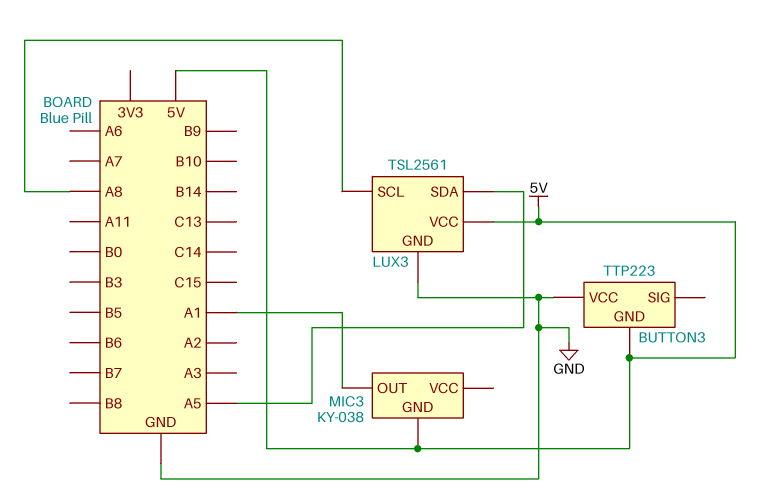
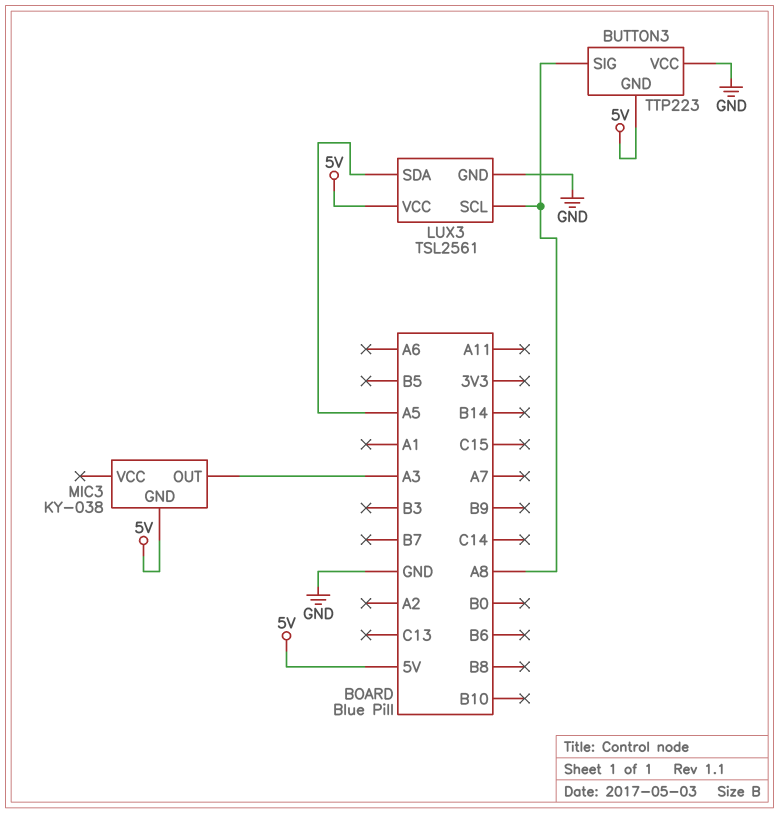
BUTTON3 pin SIG: none -> A8
MIC3 pin OUT: A1 -> A3

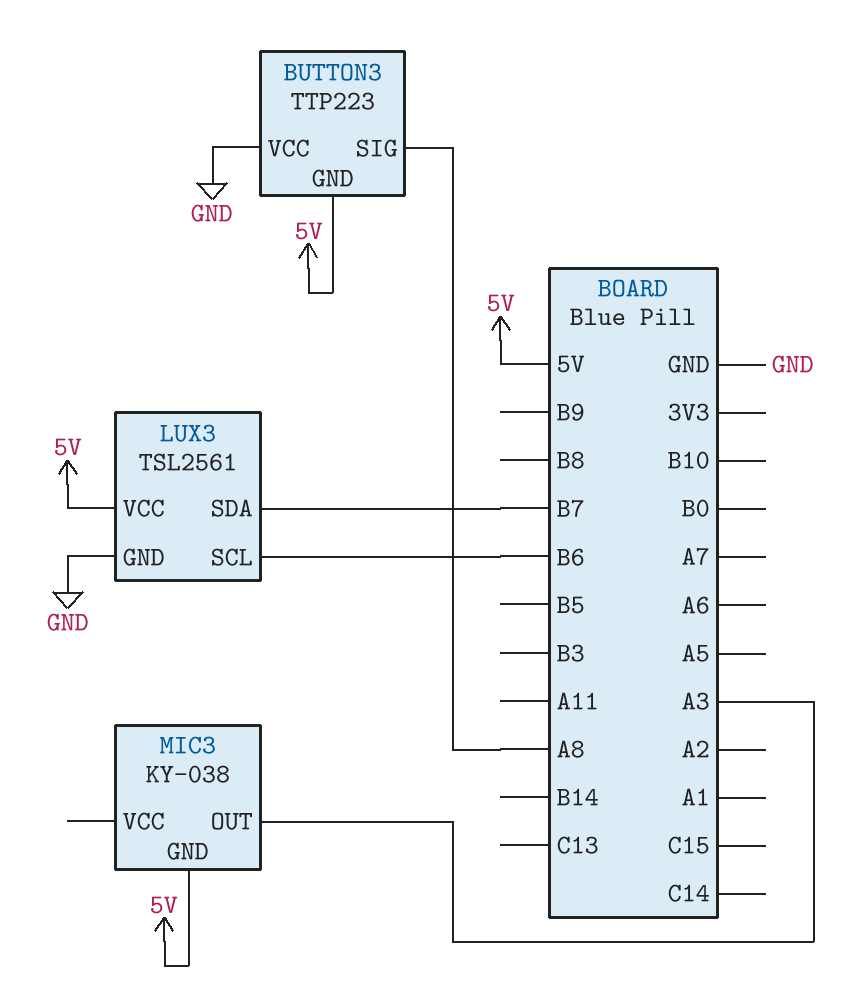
LUX3 pin SCL: A8 -> B6
LUX3 pin SDA: A5 -> B7

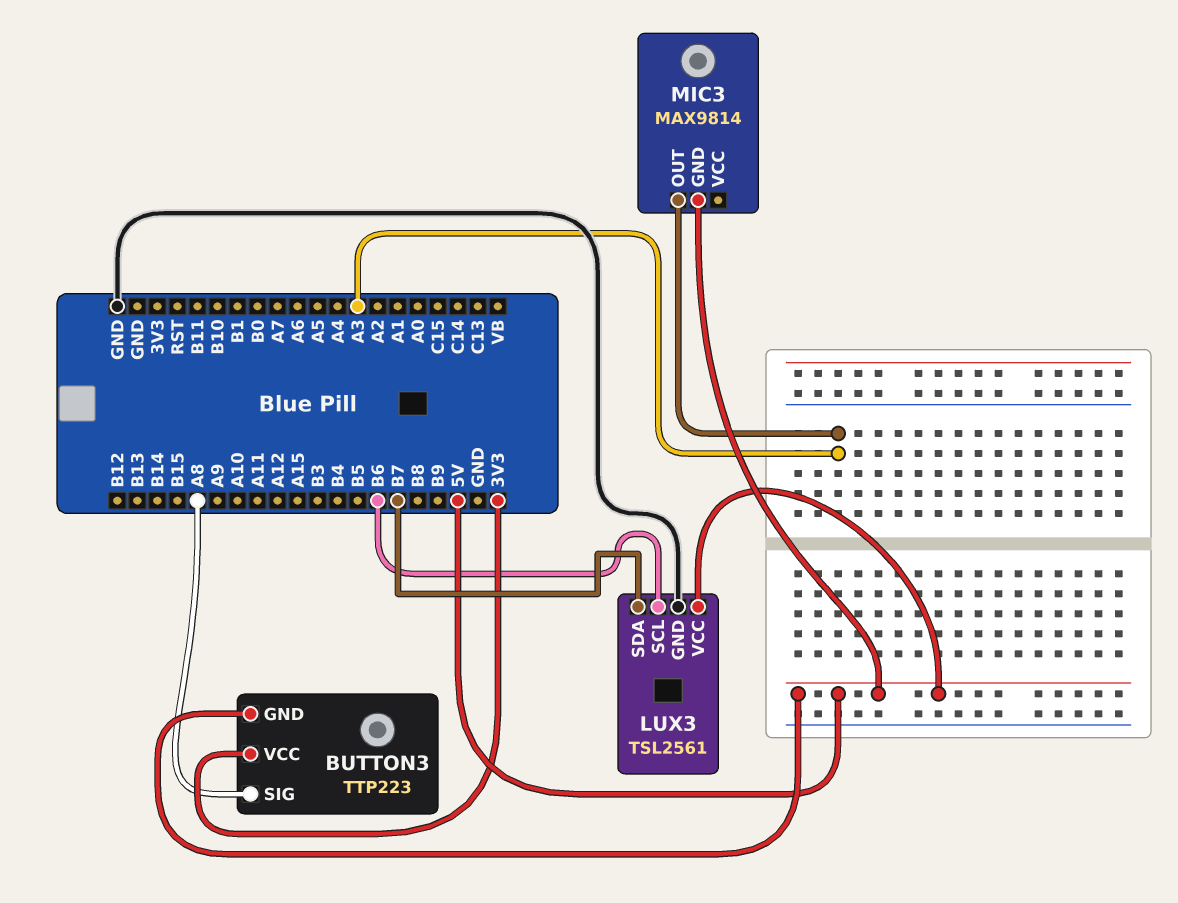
BUTTON3 pin VCC: GND -> 3V3
MIC3: KY-038 -> MAX9814

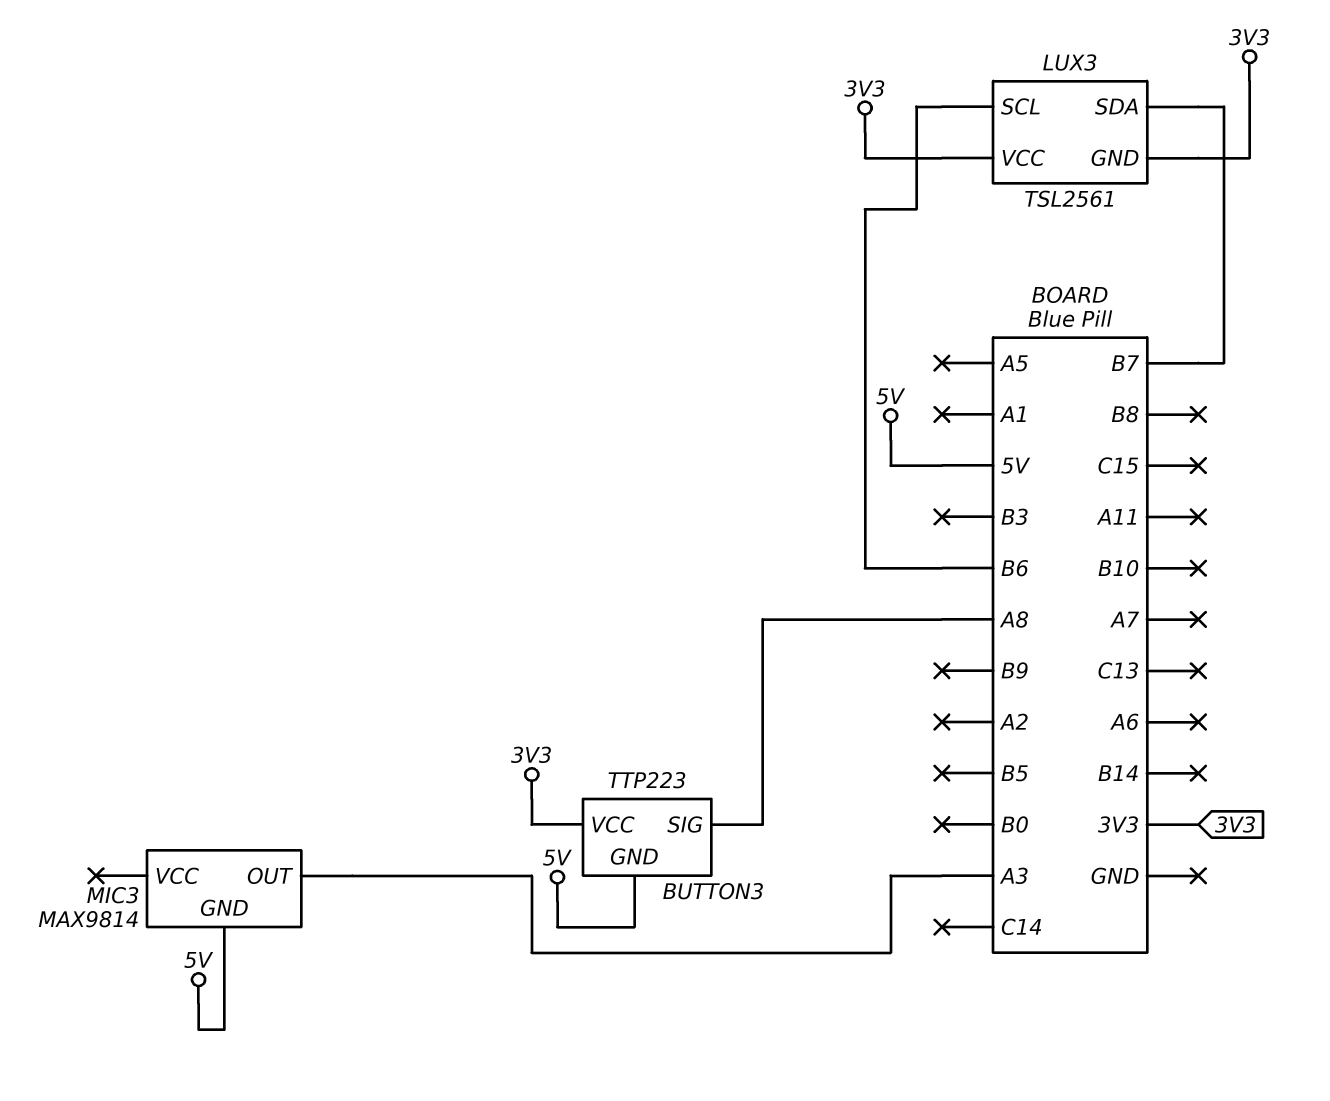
LUX3 pin GND: GND -> 3V3
LUX3 pin VCC: 5V -> 3V3

